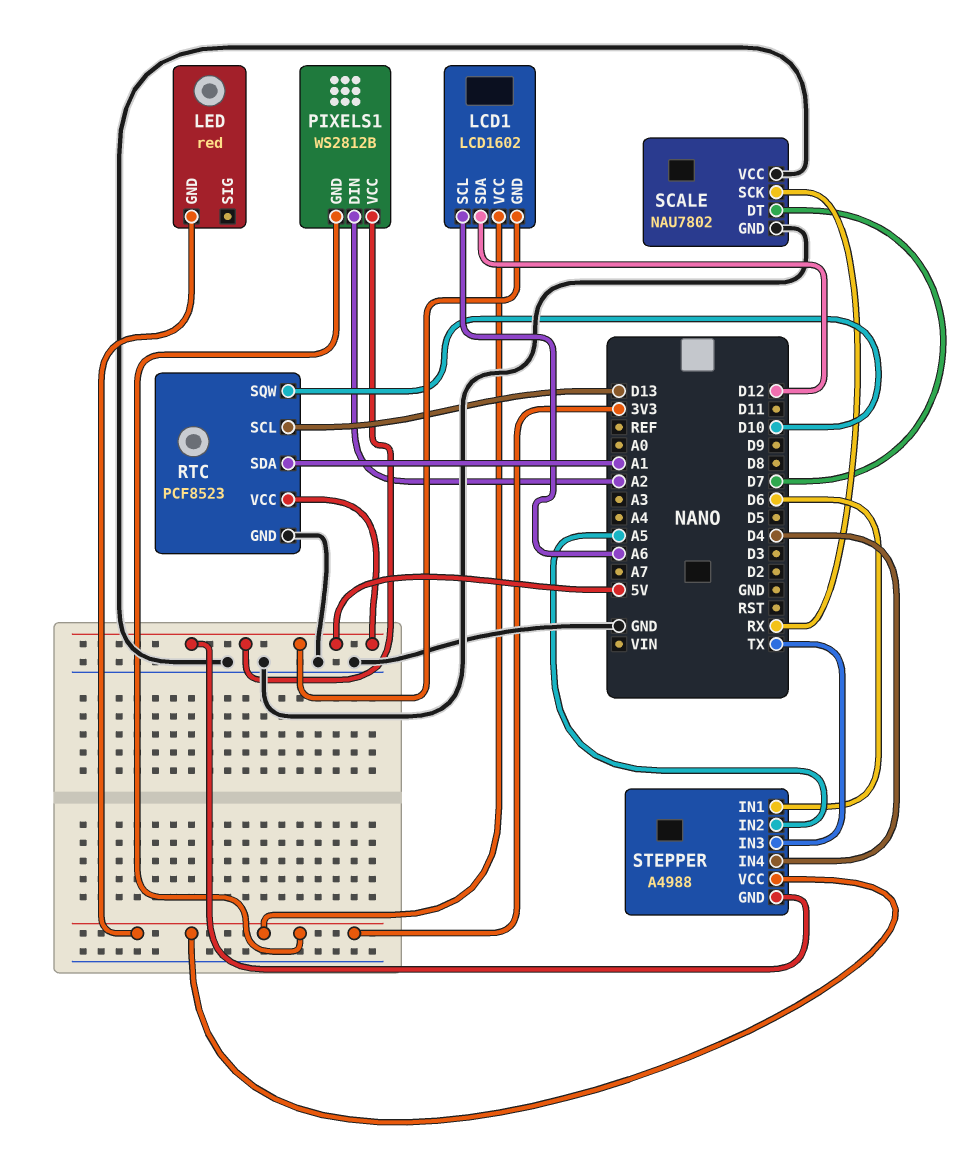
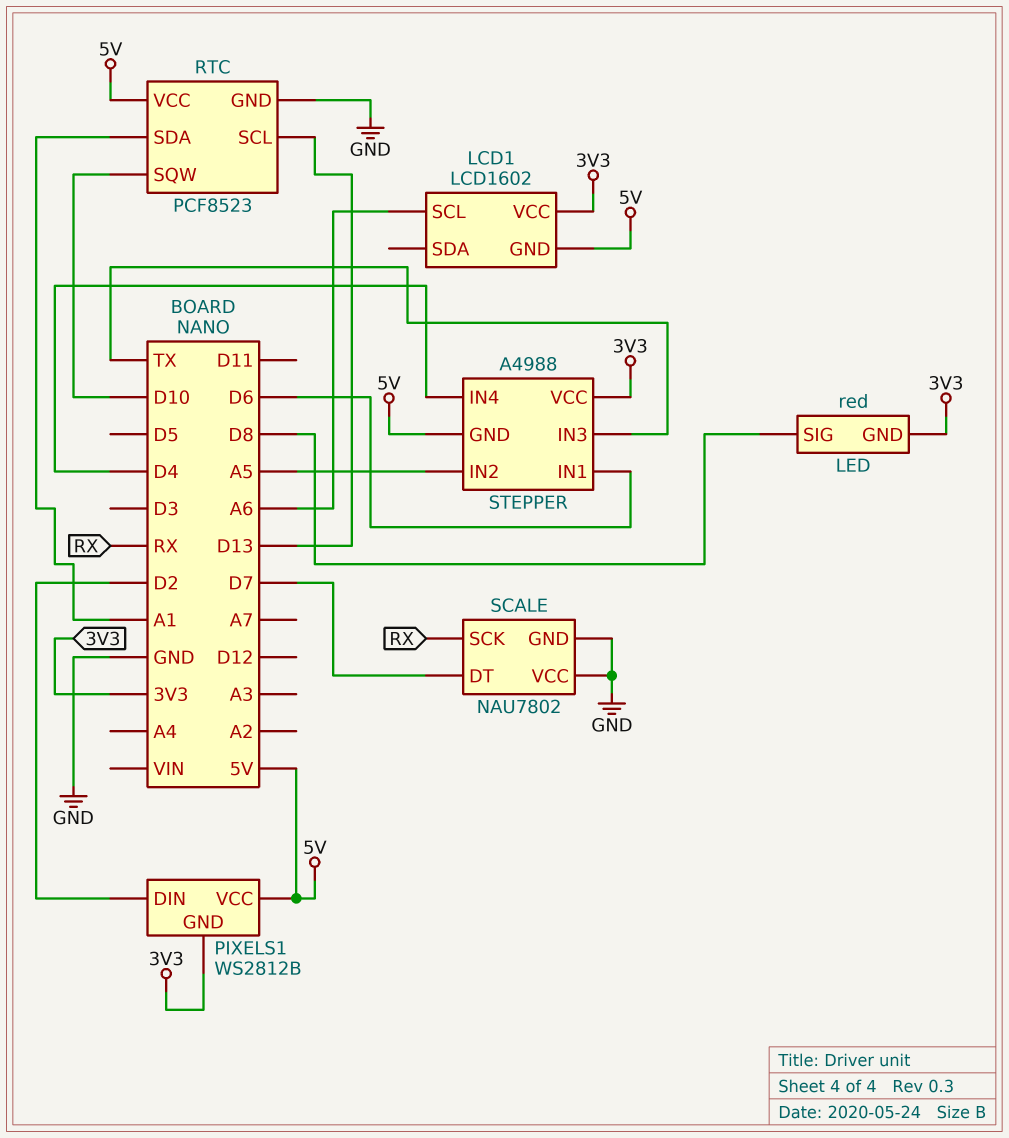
LCD1 pin SDA: D12 -> none
LED pin SIG: none -> D8
PIXELS1 pin DIN: A2 -> D2

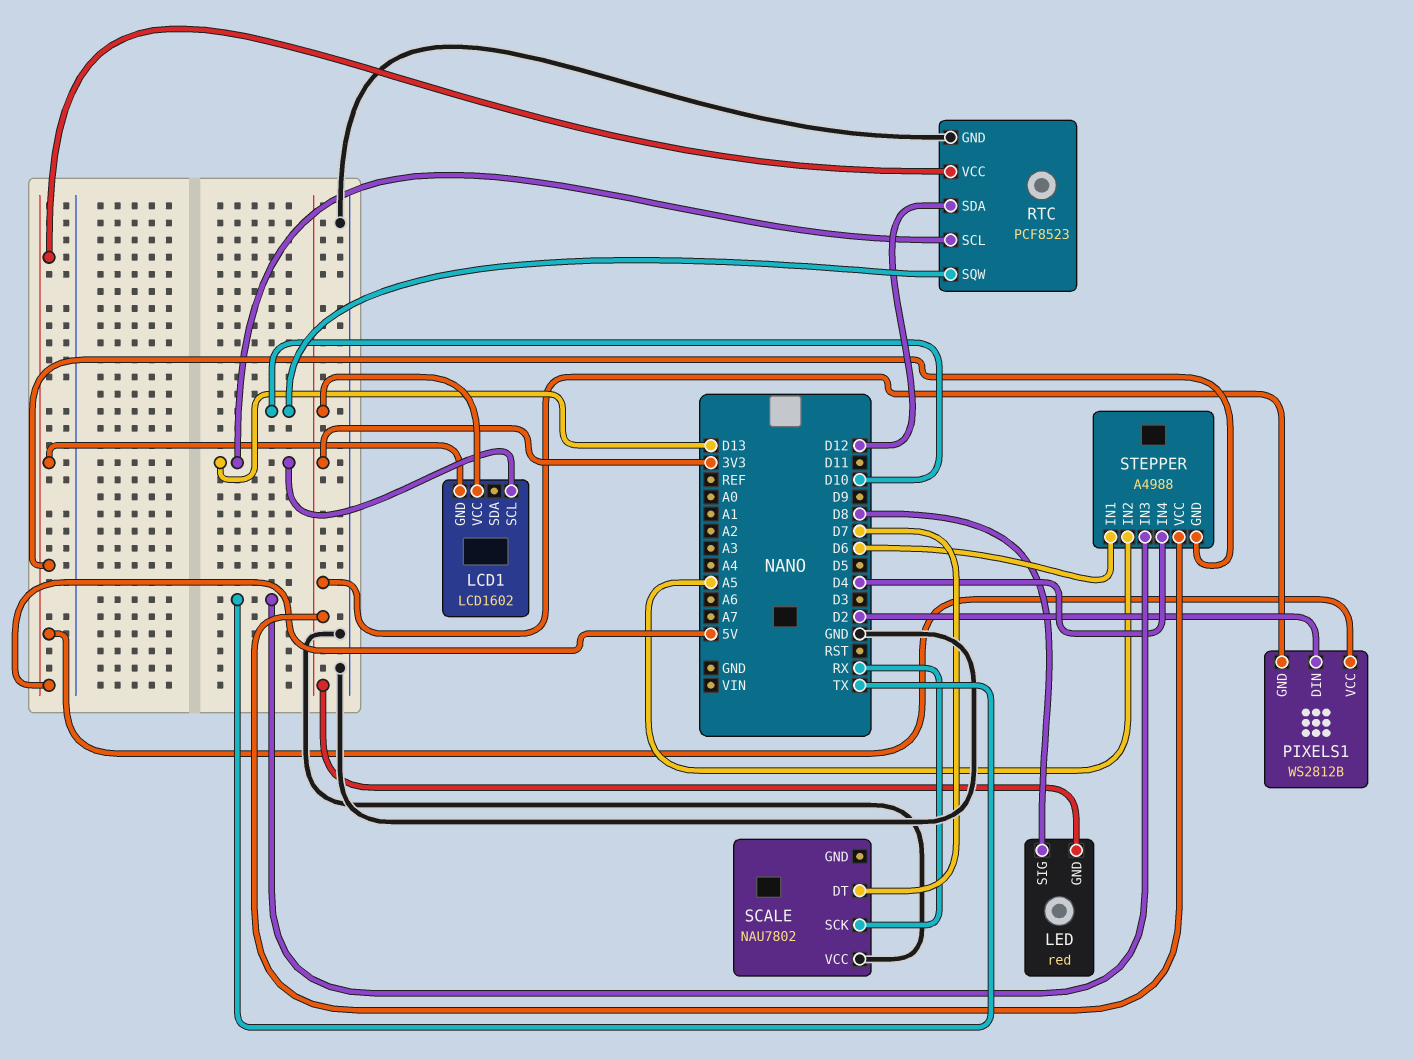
LCD1 pin SCL: A6 -> D13
RTC pin SDA: A1 -> D12
SCALE pin GND: GND -> none

